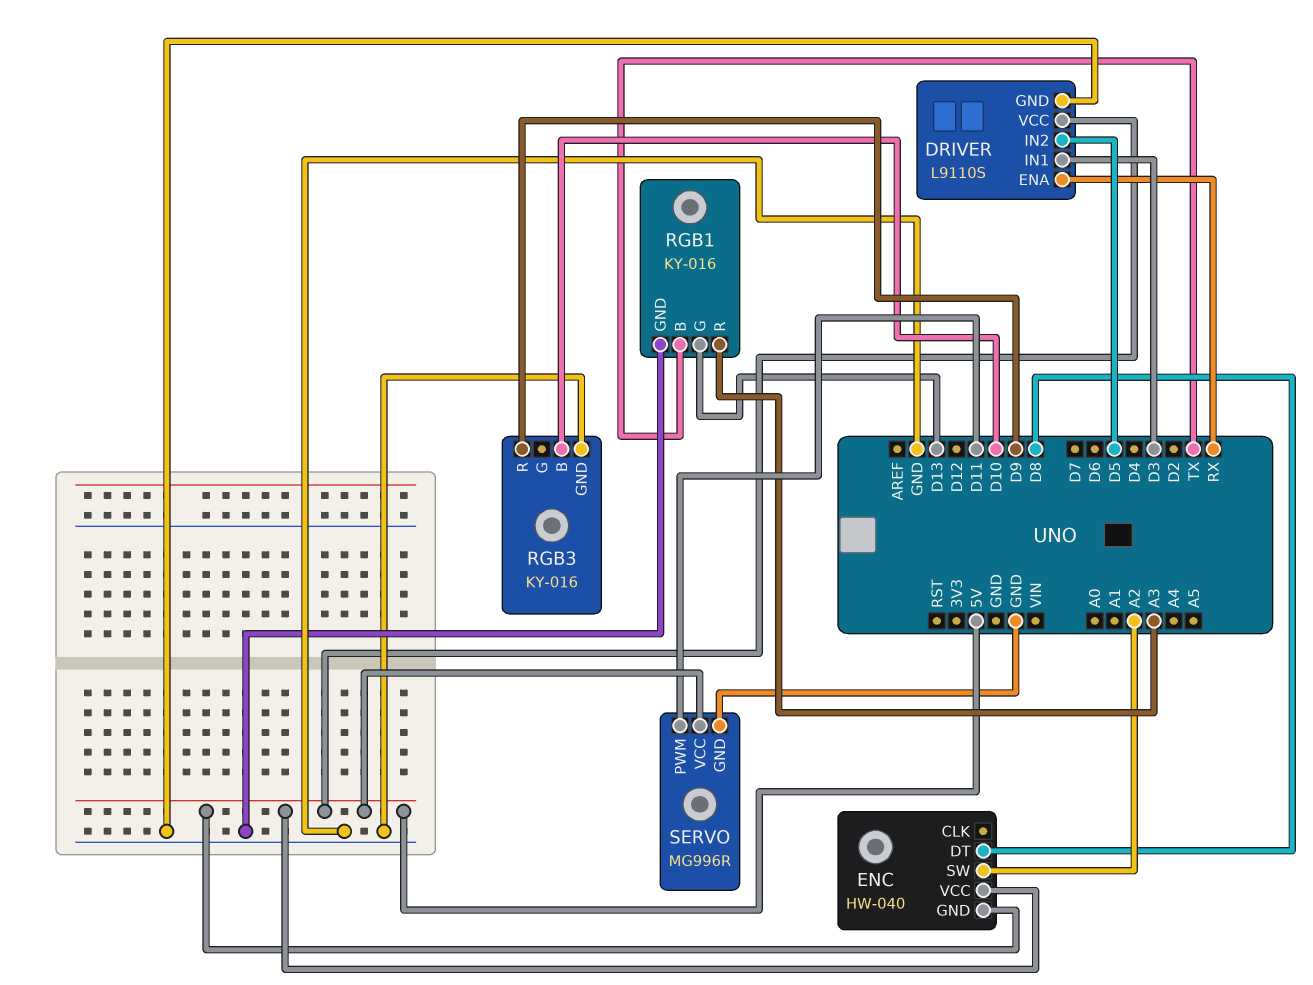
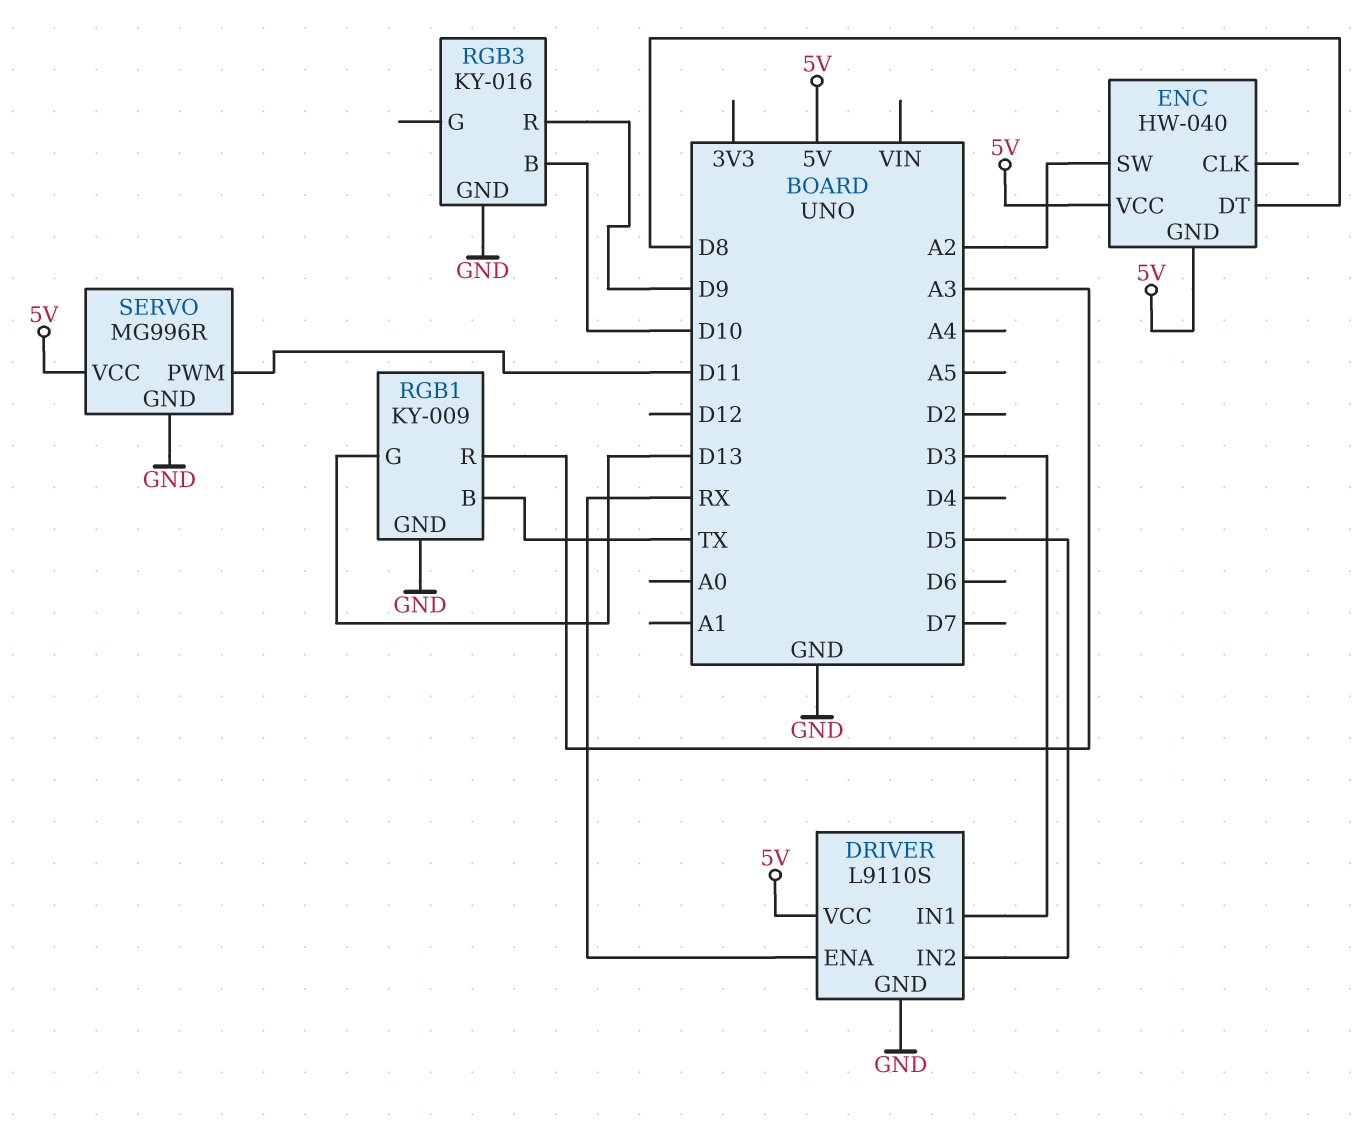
RGB1: KY-016 -> KY-009

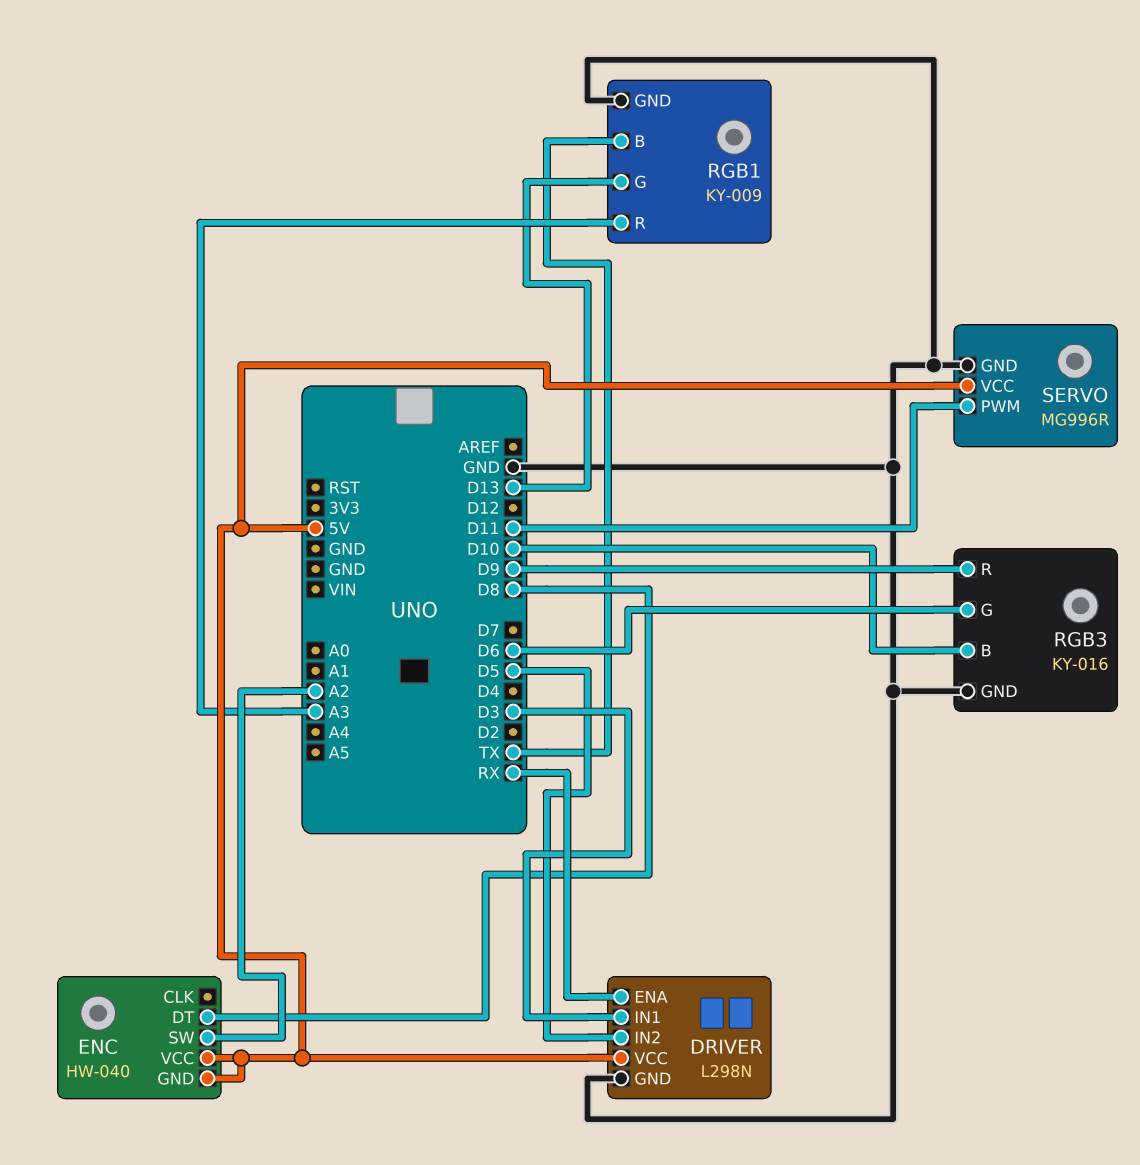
DRIVER: L9110S -> L298N
RGB3 pin G: none -> D6

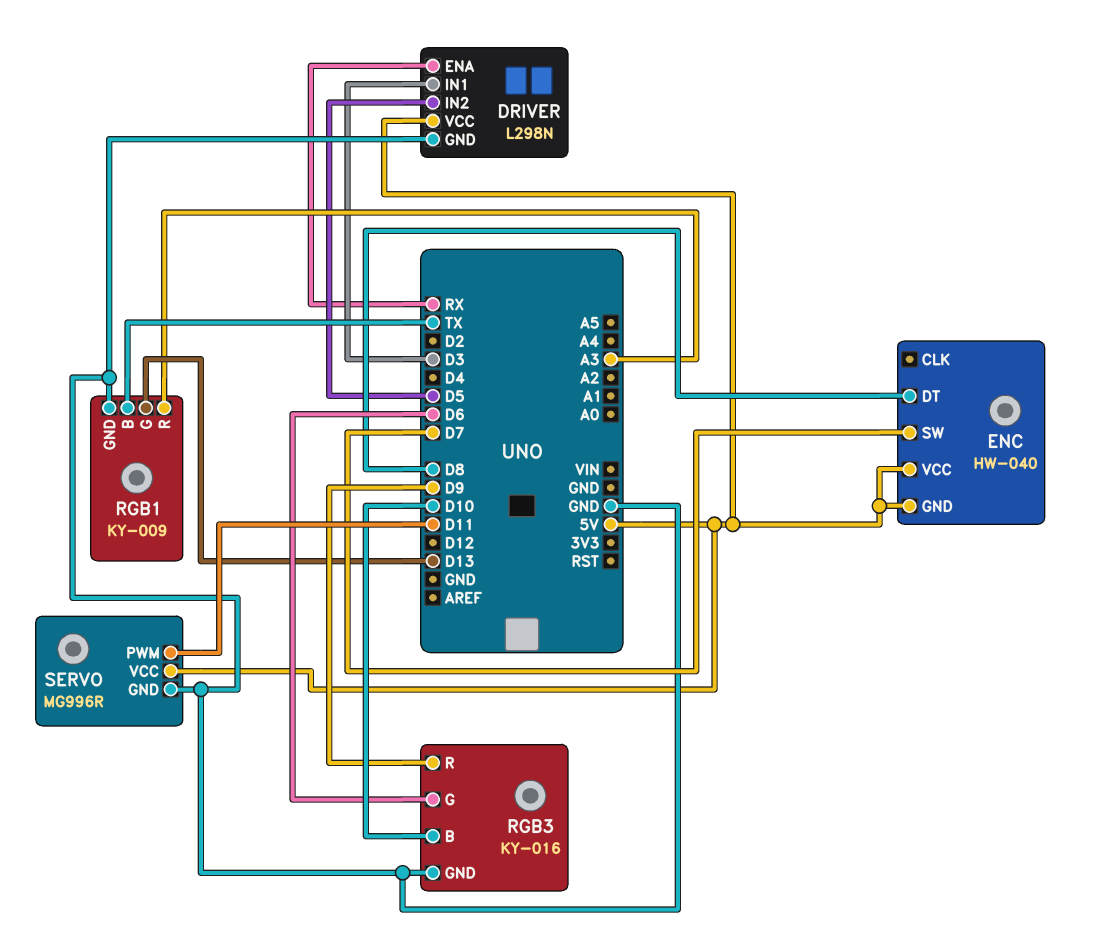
ENC pin SW: A2 -> D7

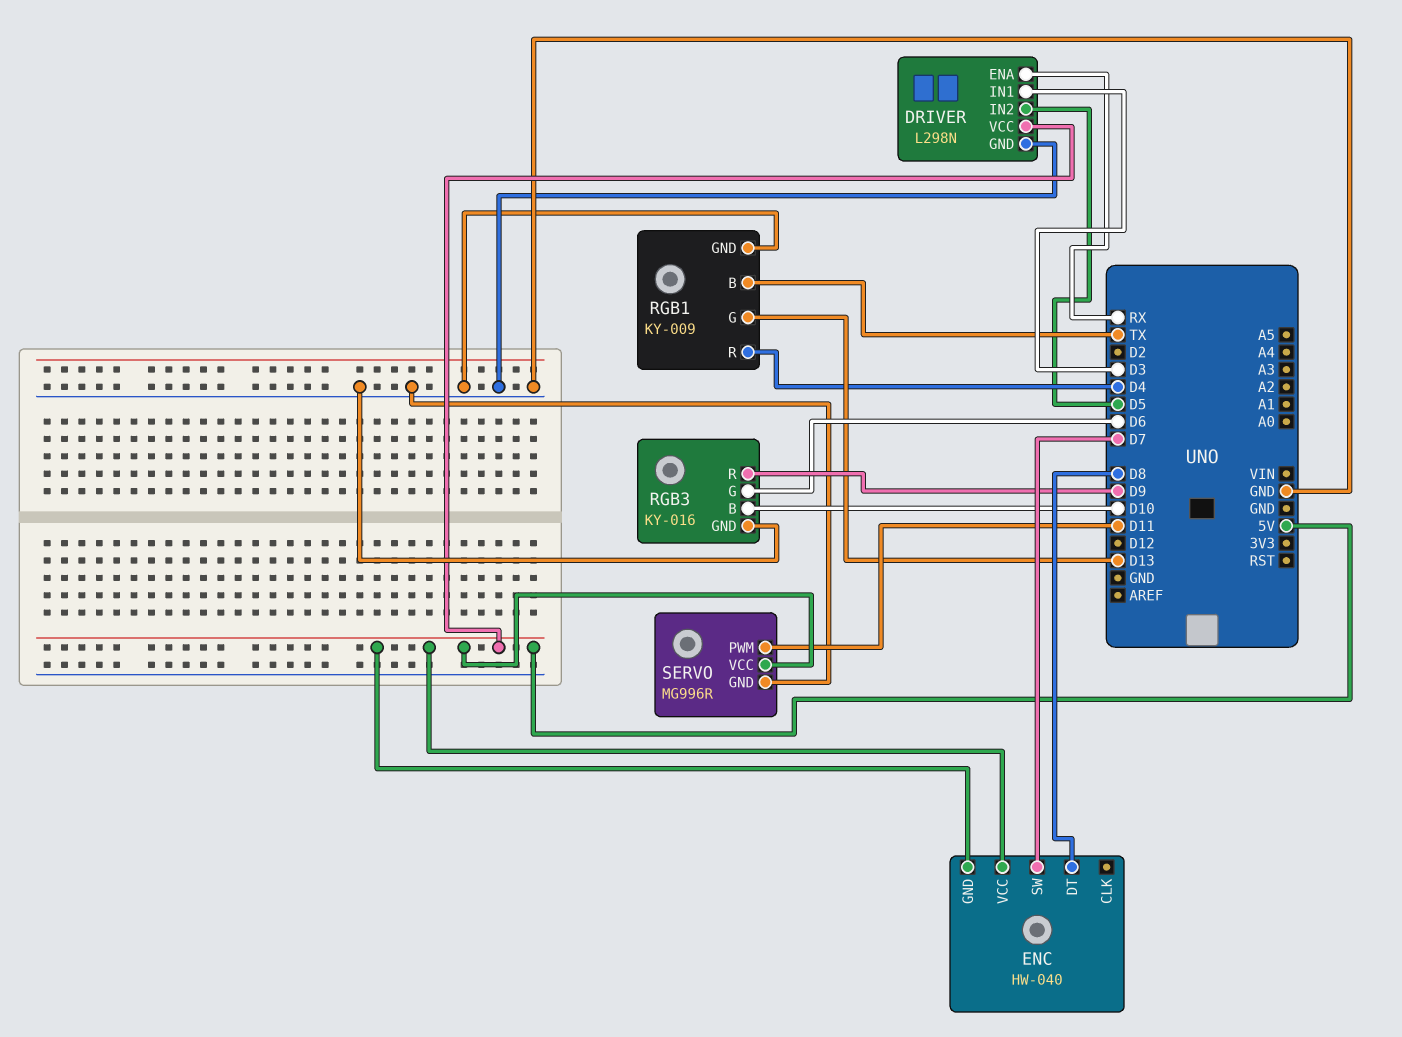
RGB1 pin R: A3 -> D4

